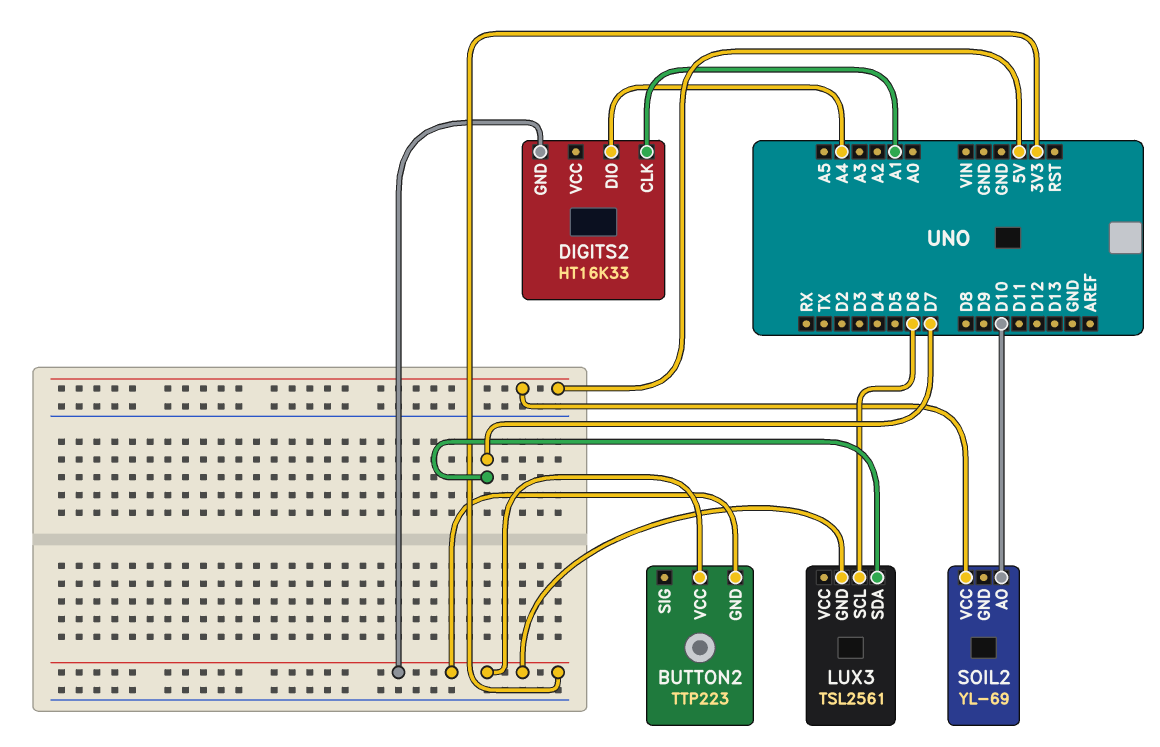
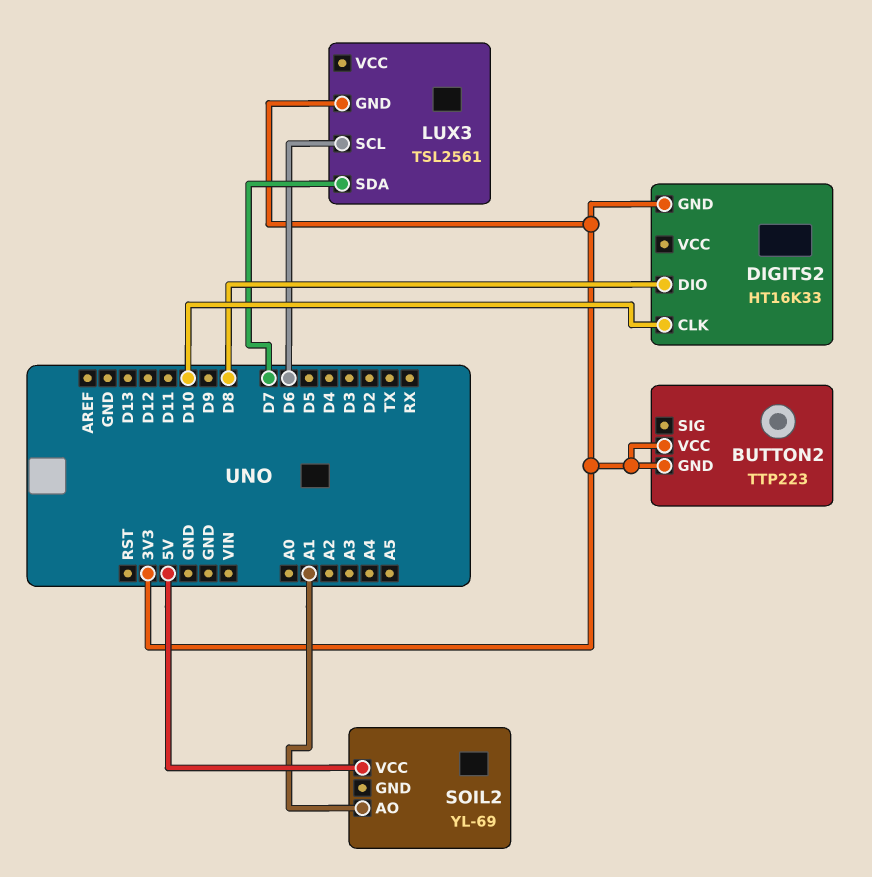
DIGITS2 pin CLK: A1 -> D10
DIGITS2 pin DIO: A4 -> D8
SOIL2 pin AO: D10 -> A1

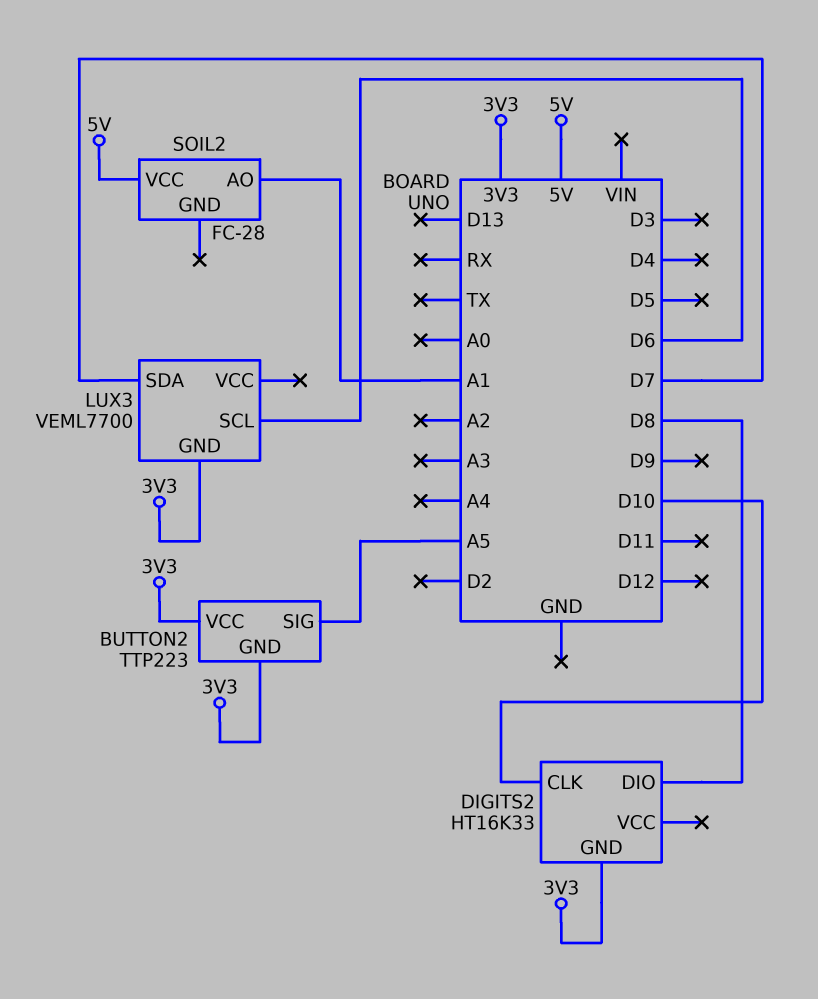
BUTTON2 pin SIG: none -> A5
LUX3: TSL2561 -> VEML7700
SOIL2: YL-69 -> FC-28

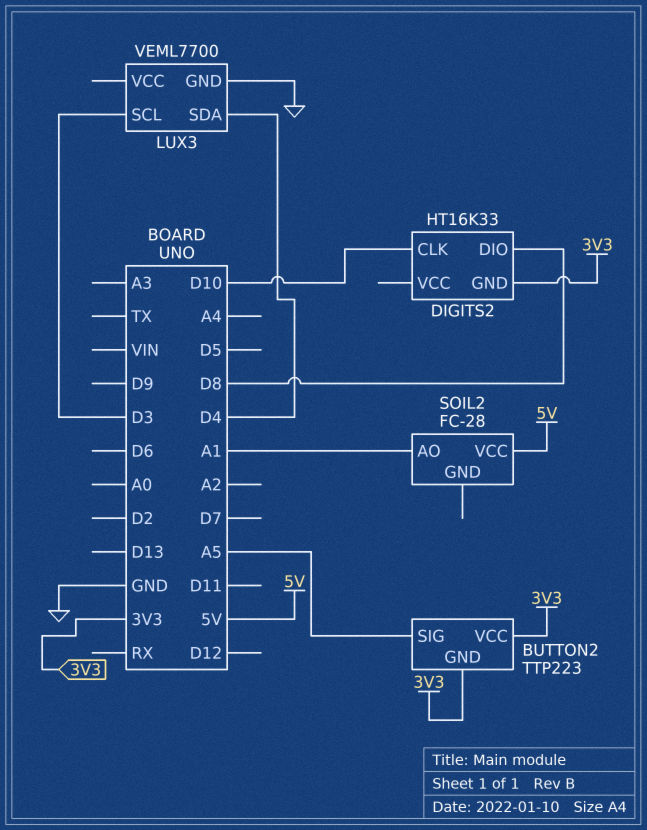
LUX3 pin GND: 3V3 -> GND
LUX3 pin SCL: D6 -> D3
LUX3 pin SDA: D7 -> D4

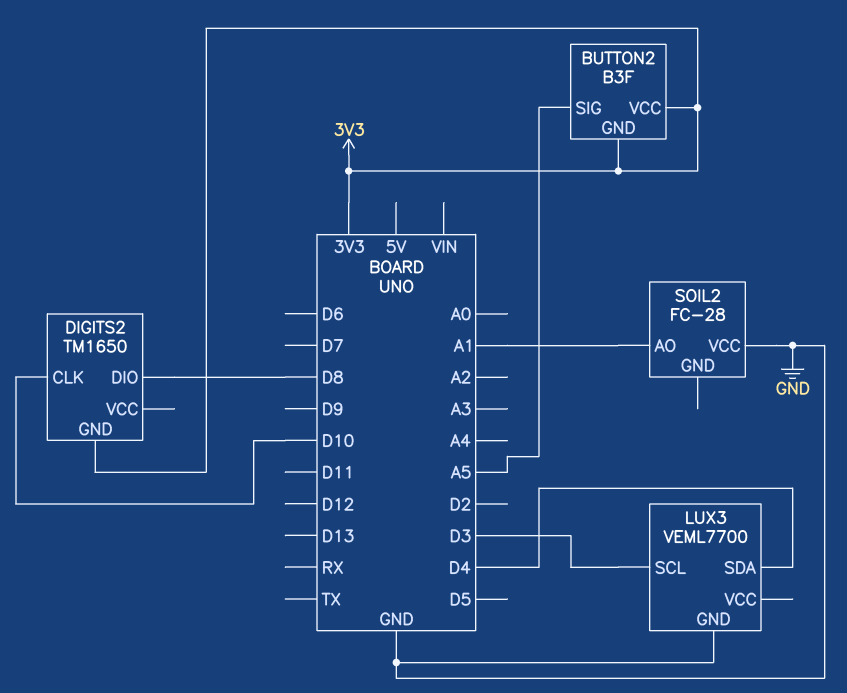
BUTTON2: TTP223 -> B3F
DIGITS2: HT16K33 -> TM1650
SOIL2 pin VCC: 5V -> GND

